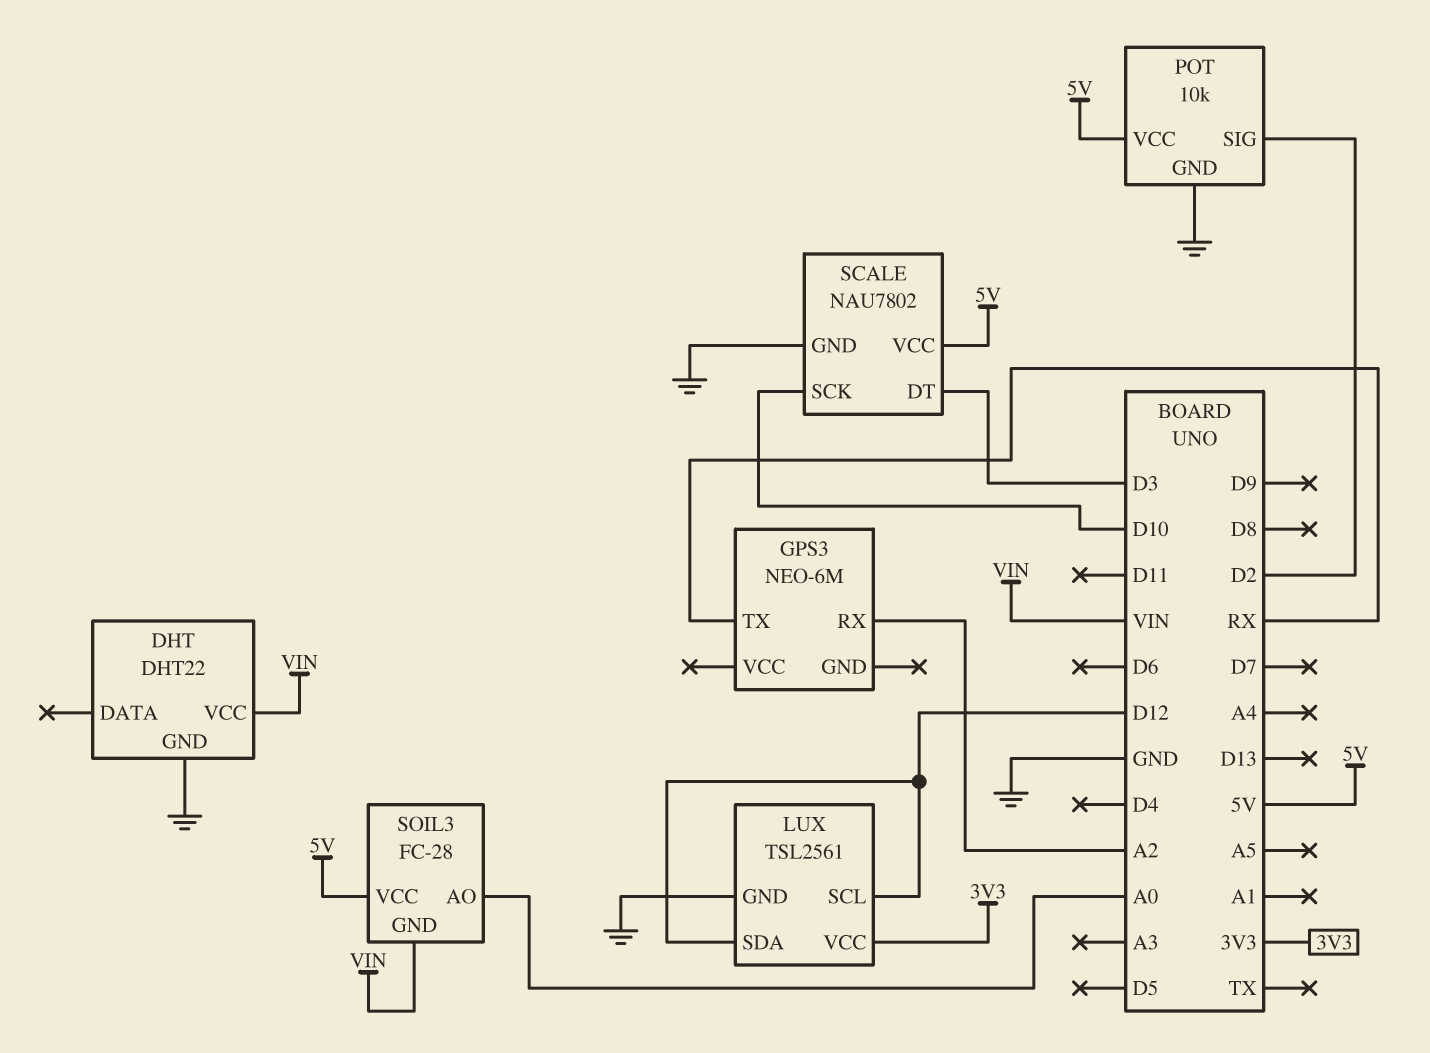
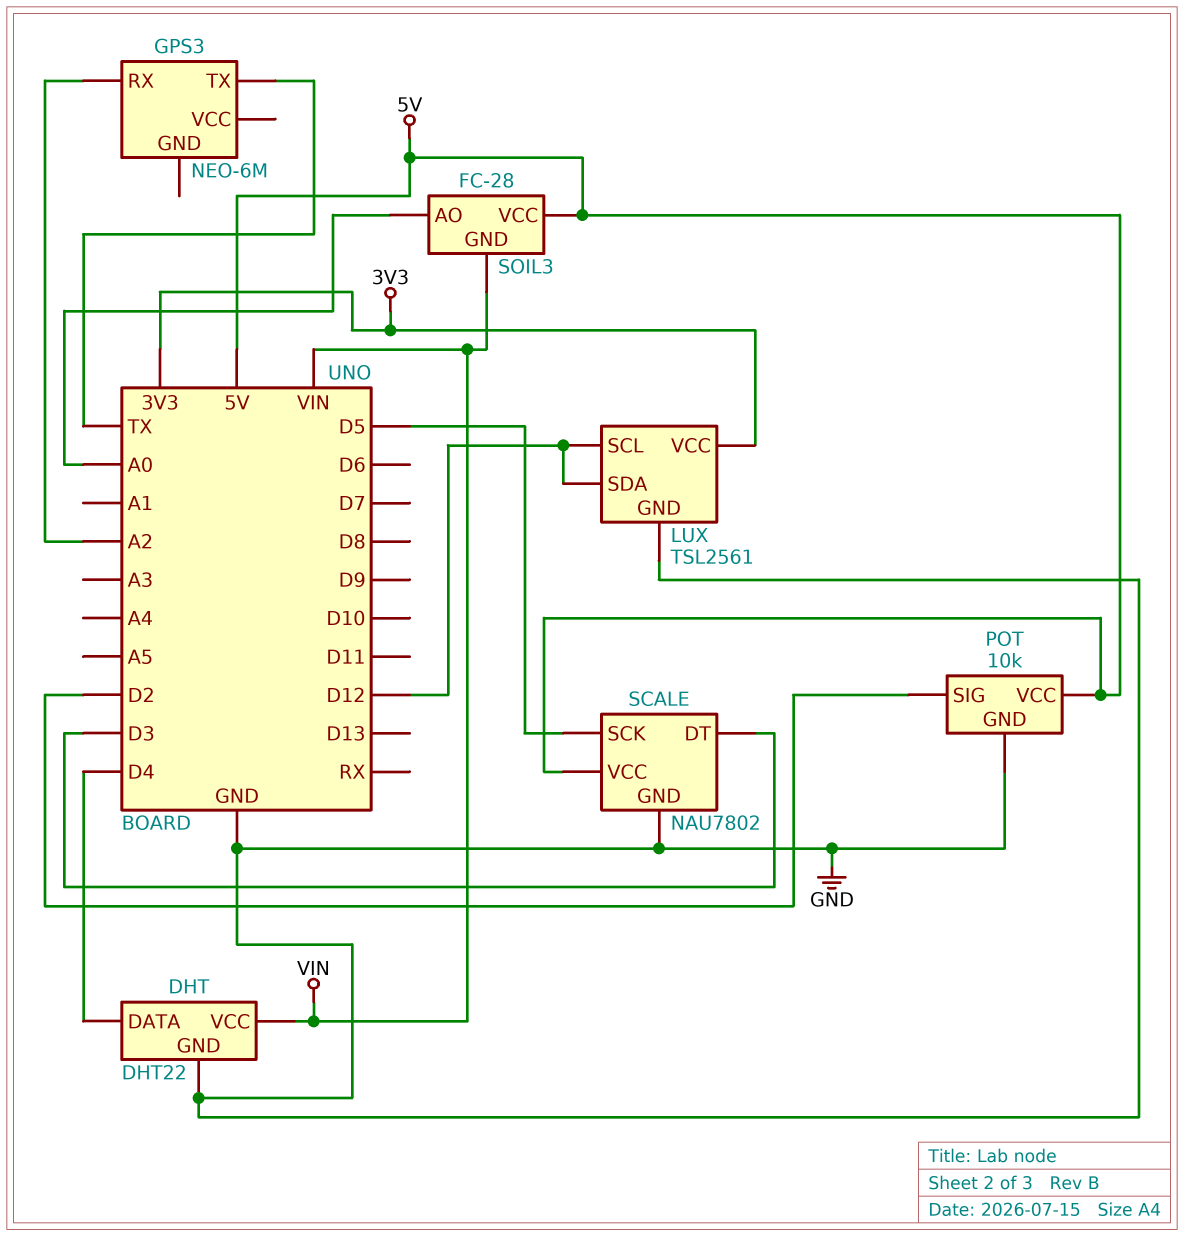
DHT pin DATA: none -> D4
GPS3 pin TX: RX -> TX
SCALE pin SCK: D10 -> D5

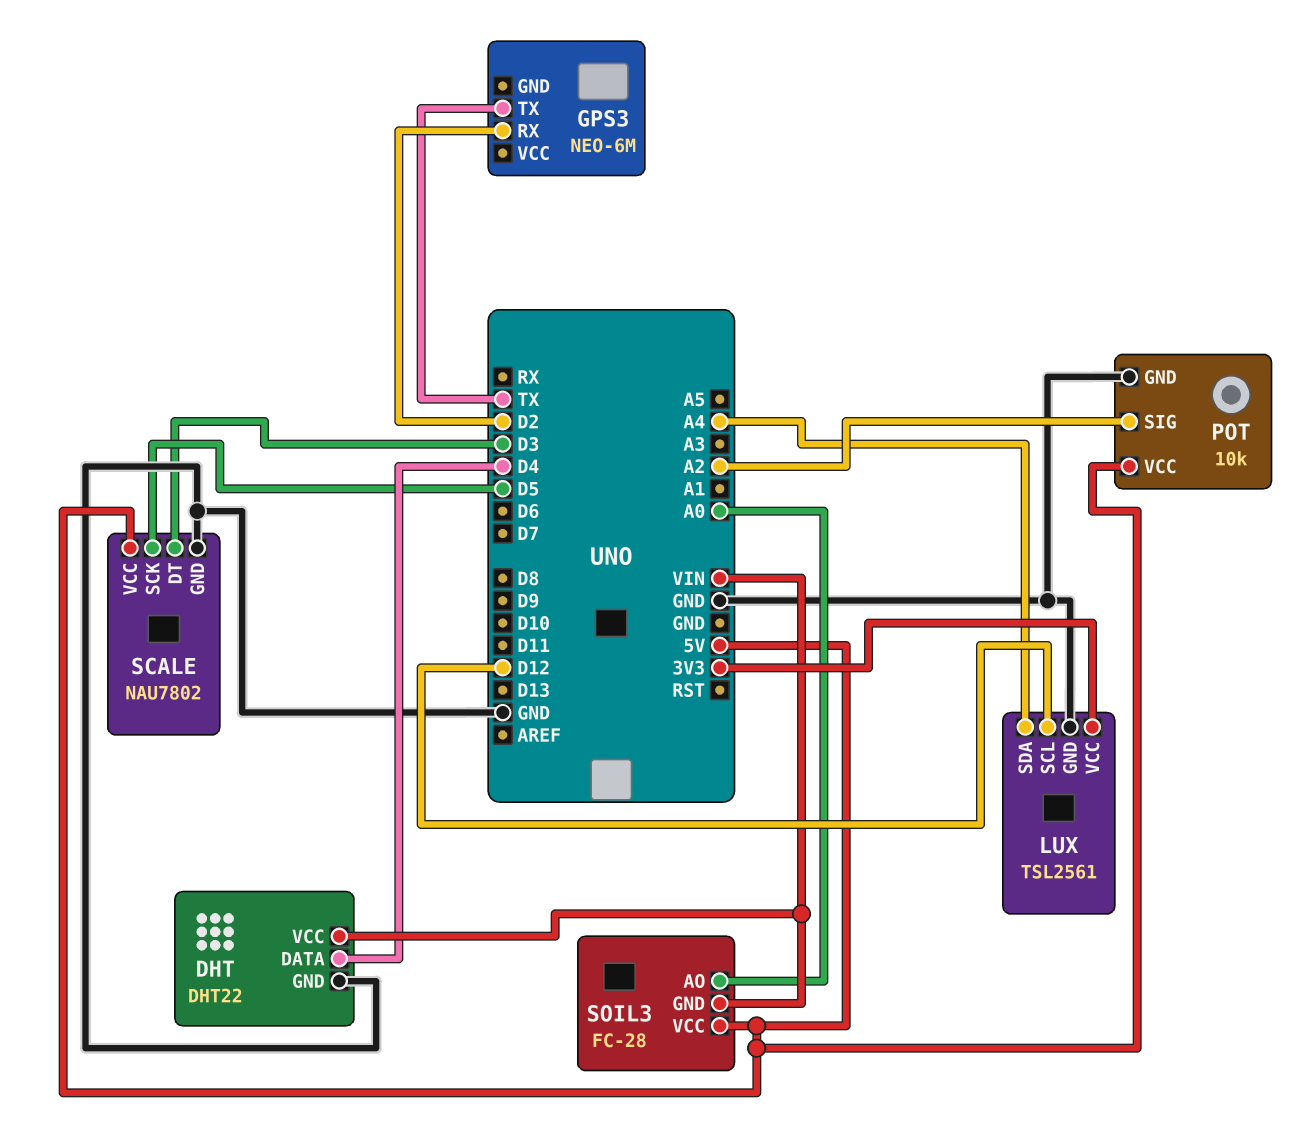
GPS3 pin RX: A2 -> D2
LUX pin SDA: D12 -> A4
POT pin SIG: D2 -> A2

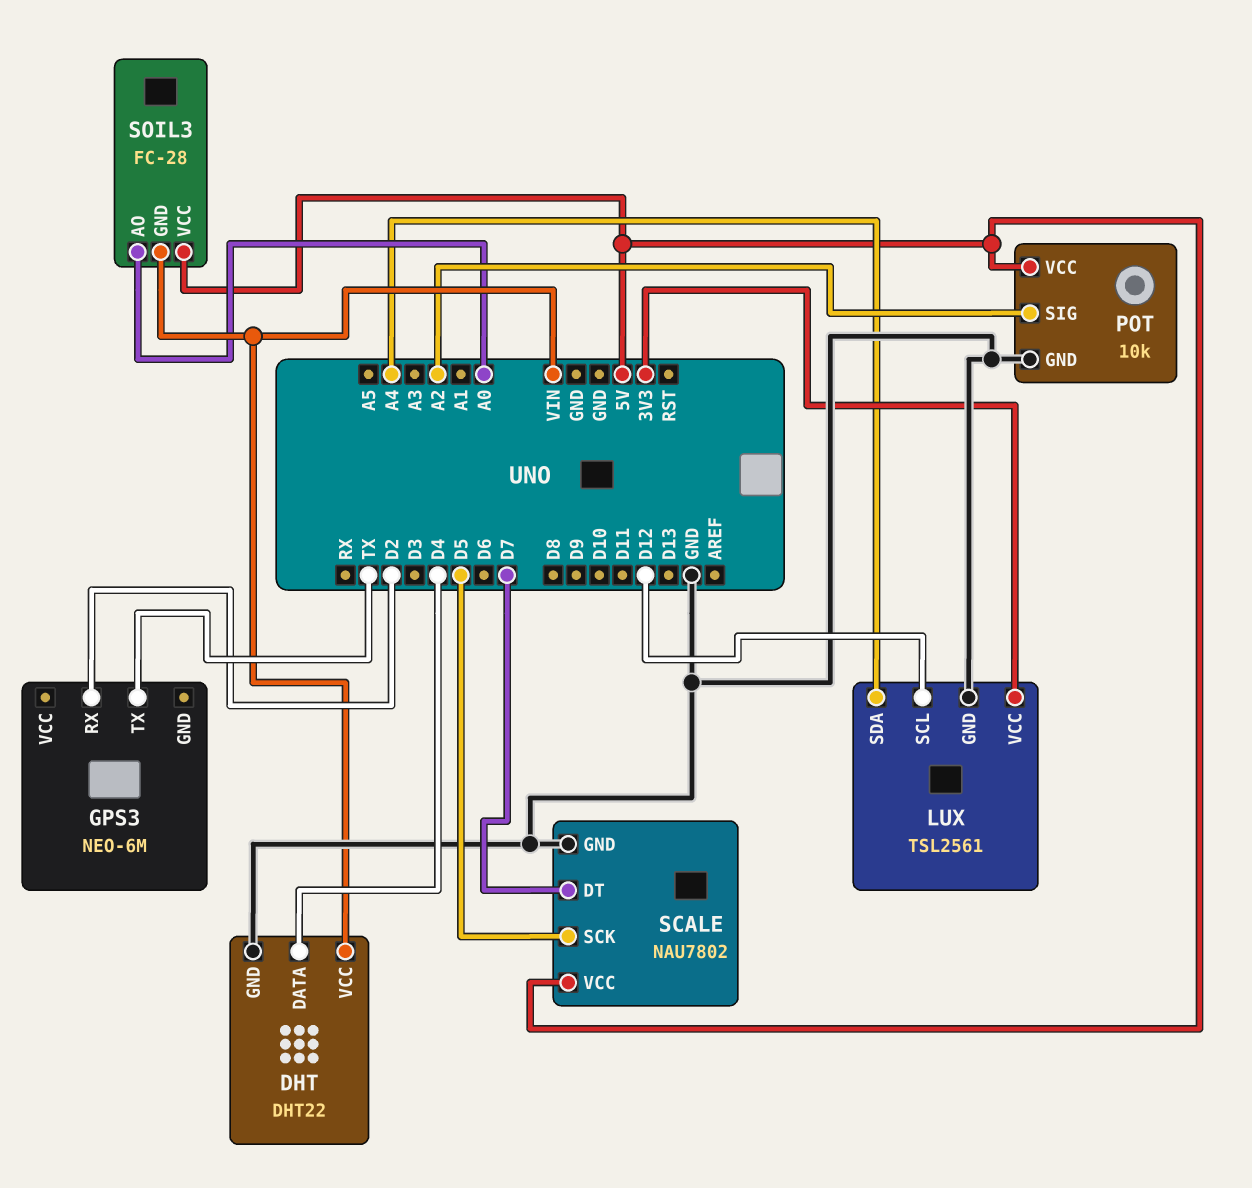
SCALE pin DT: D3 -> D7

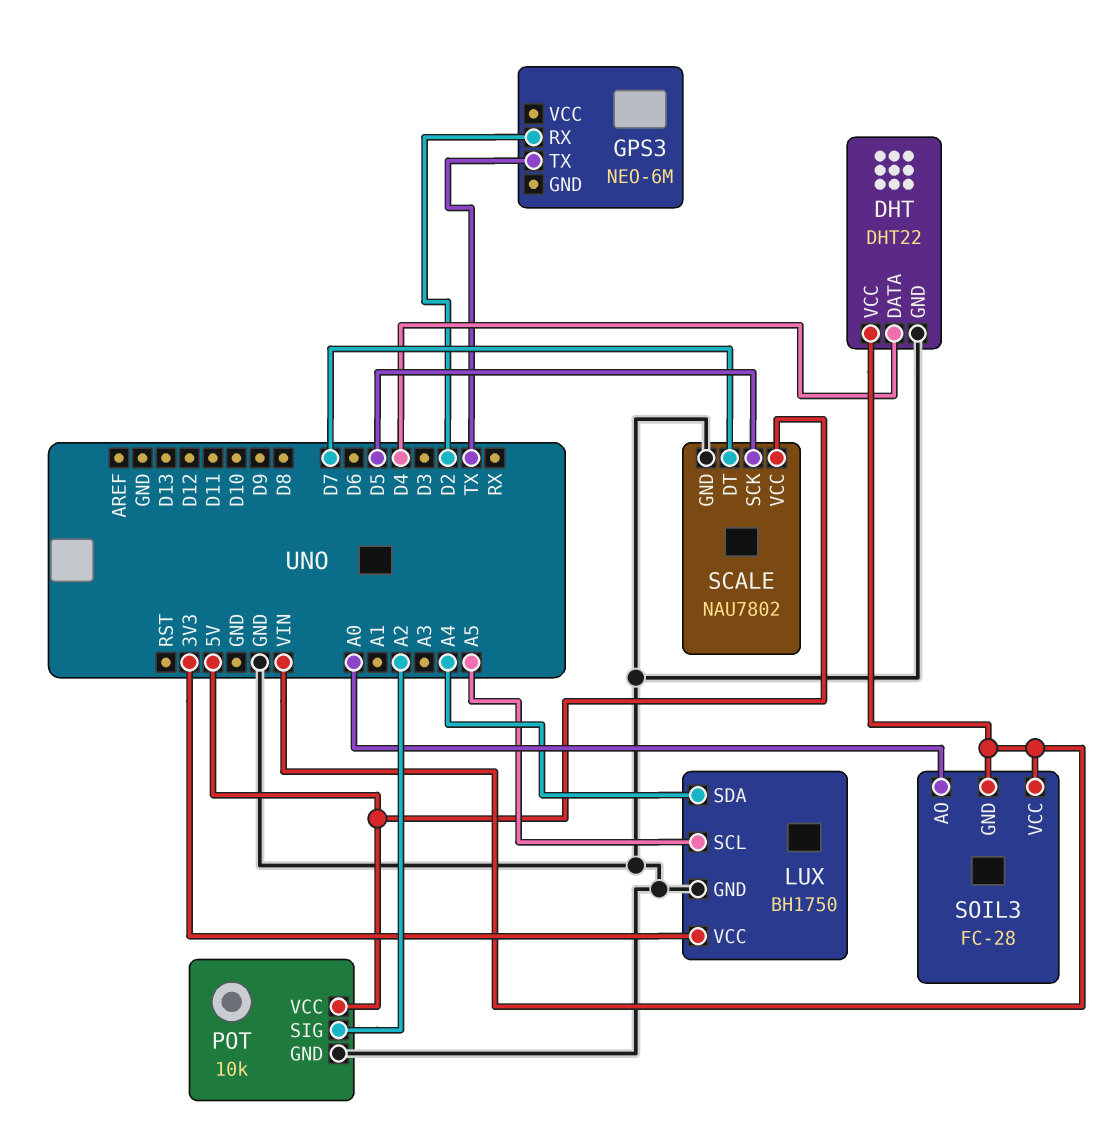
LUX: TSL2561 -> BH1750
LUX pin SCL: D12 -> A5
SOIL3 pin VCC: 5V -> VIN

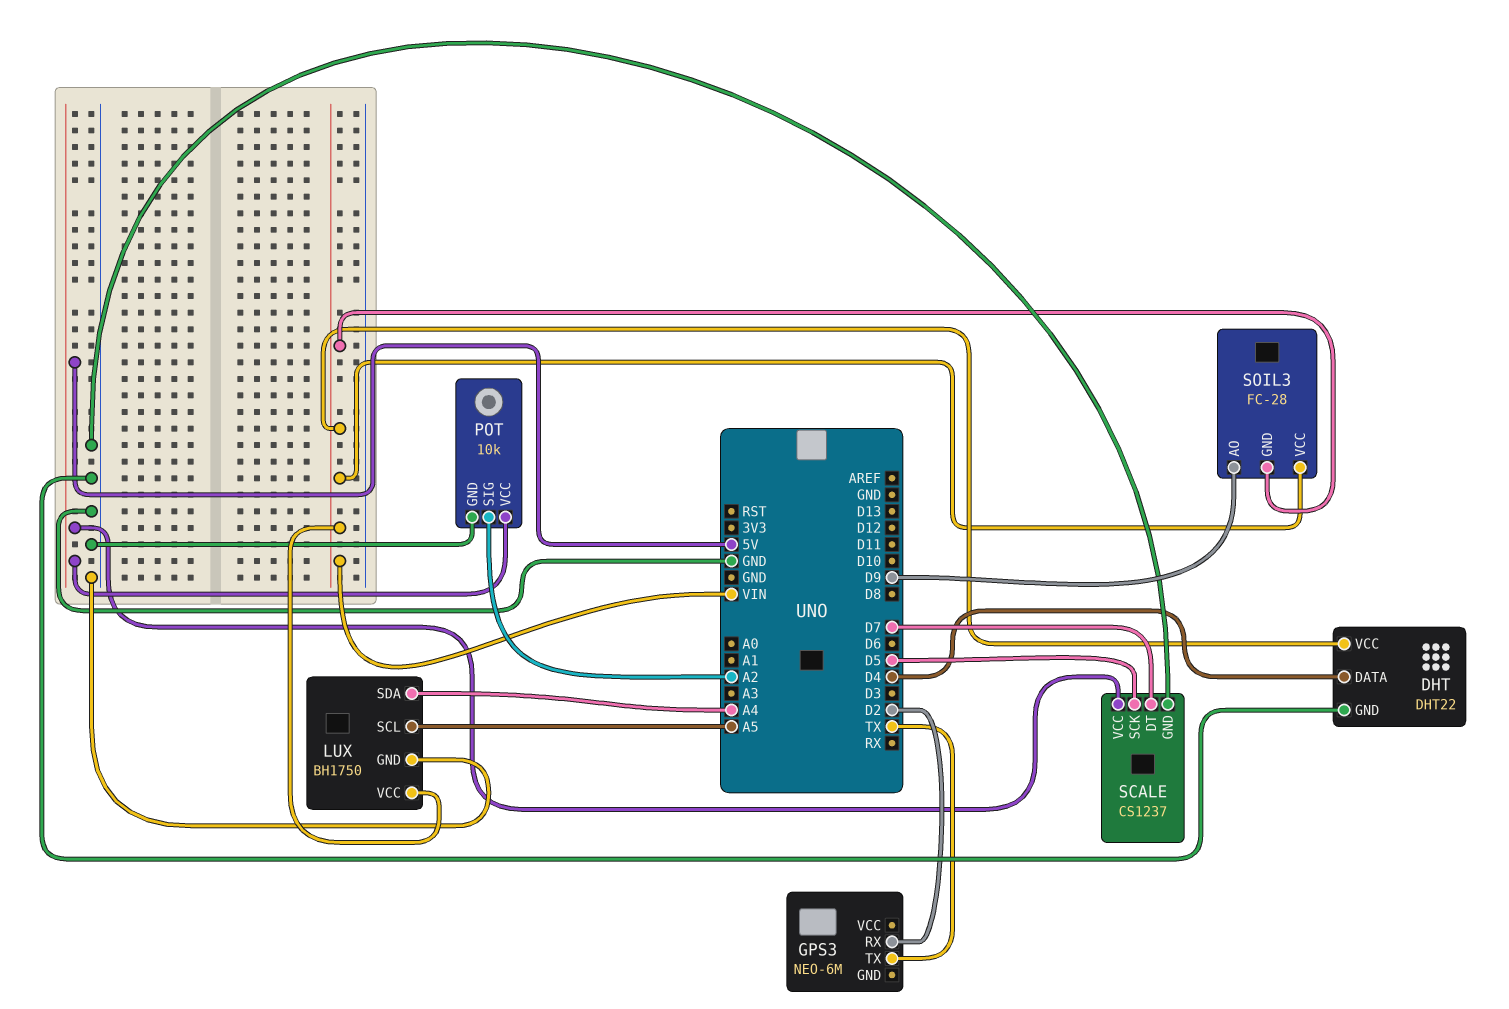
LUX pin VCC: 3V3 -> VIN
SCALE: NAU7802 -> CS1237
SOIL3 pin AO: A0 -> D9

